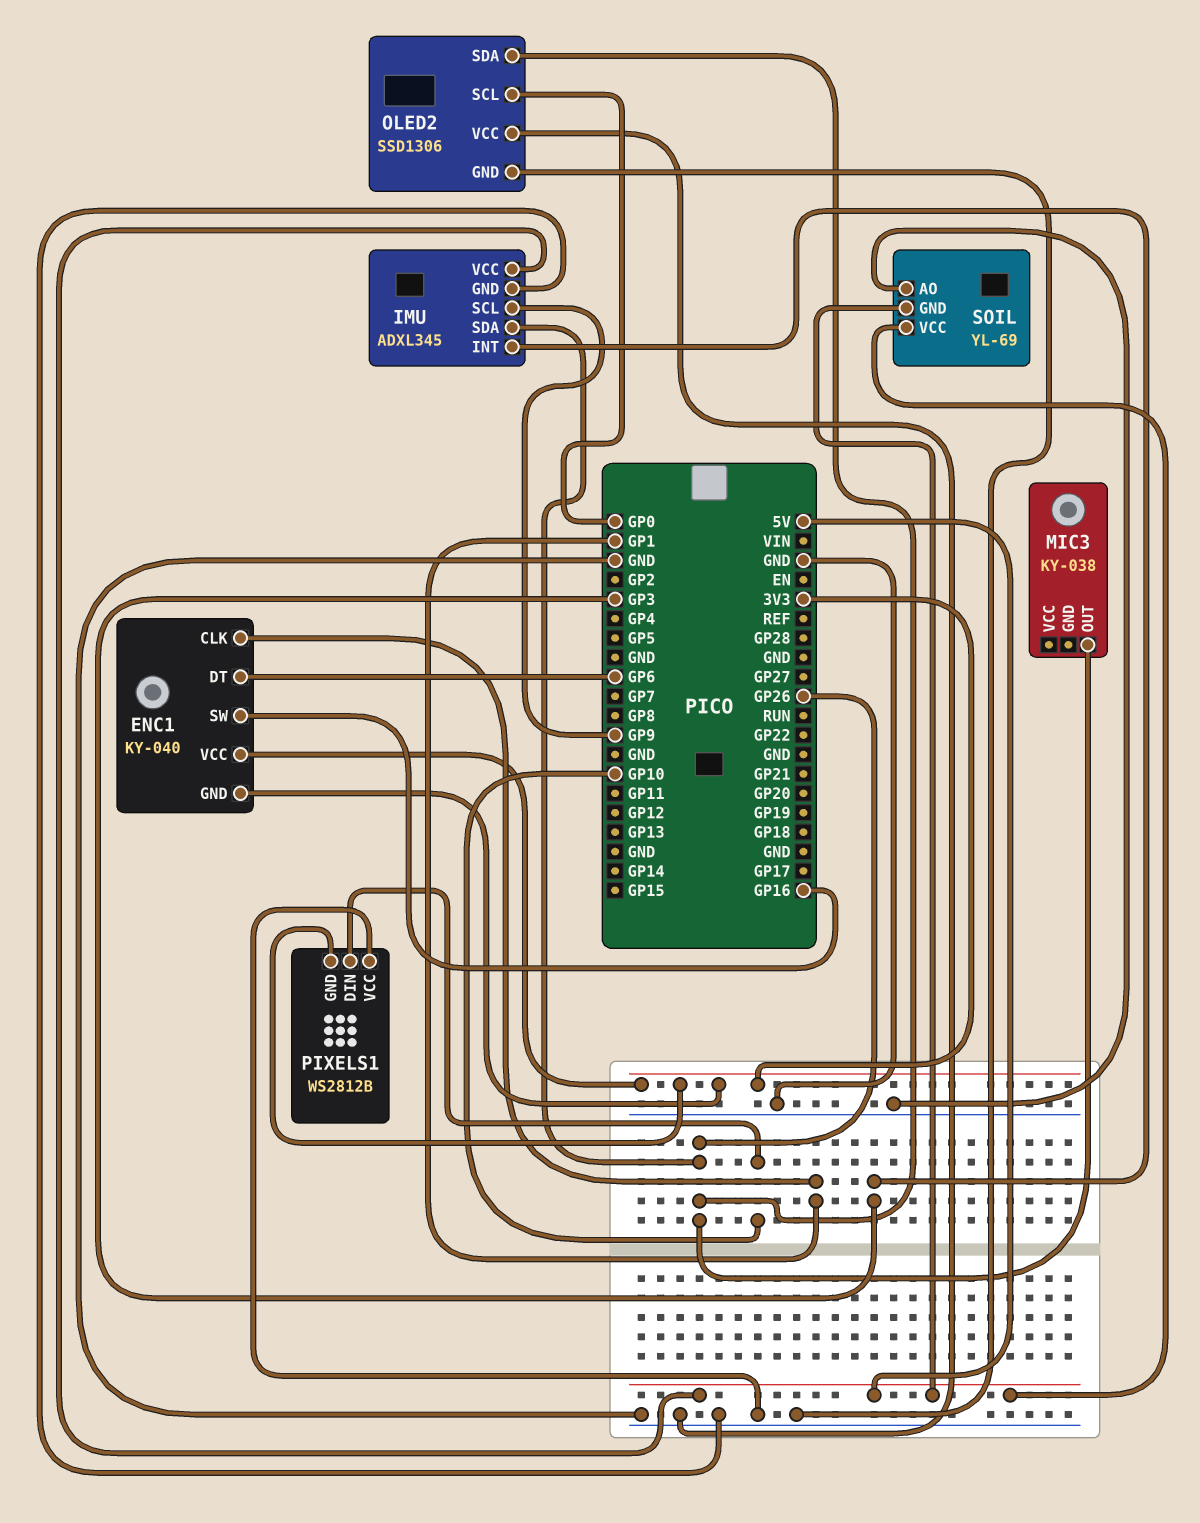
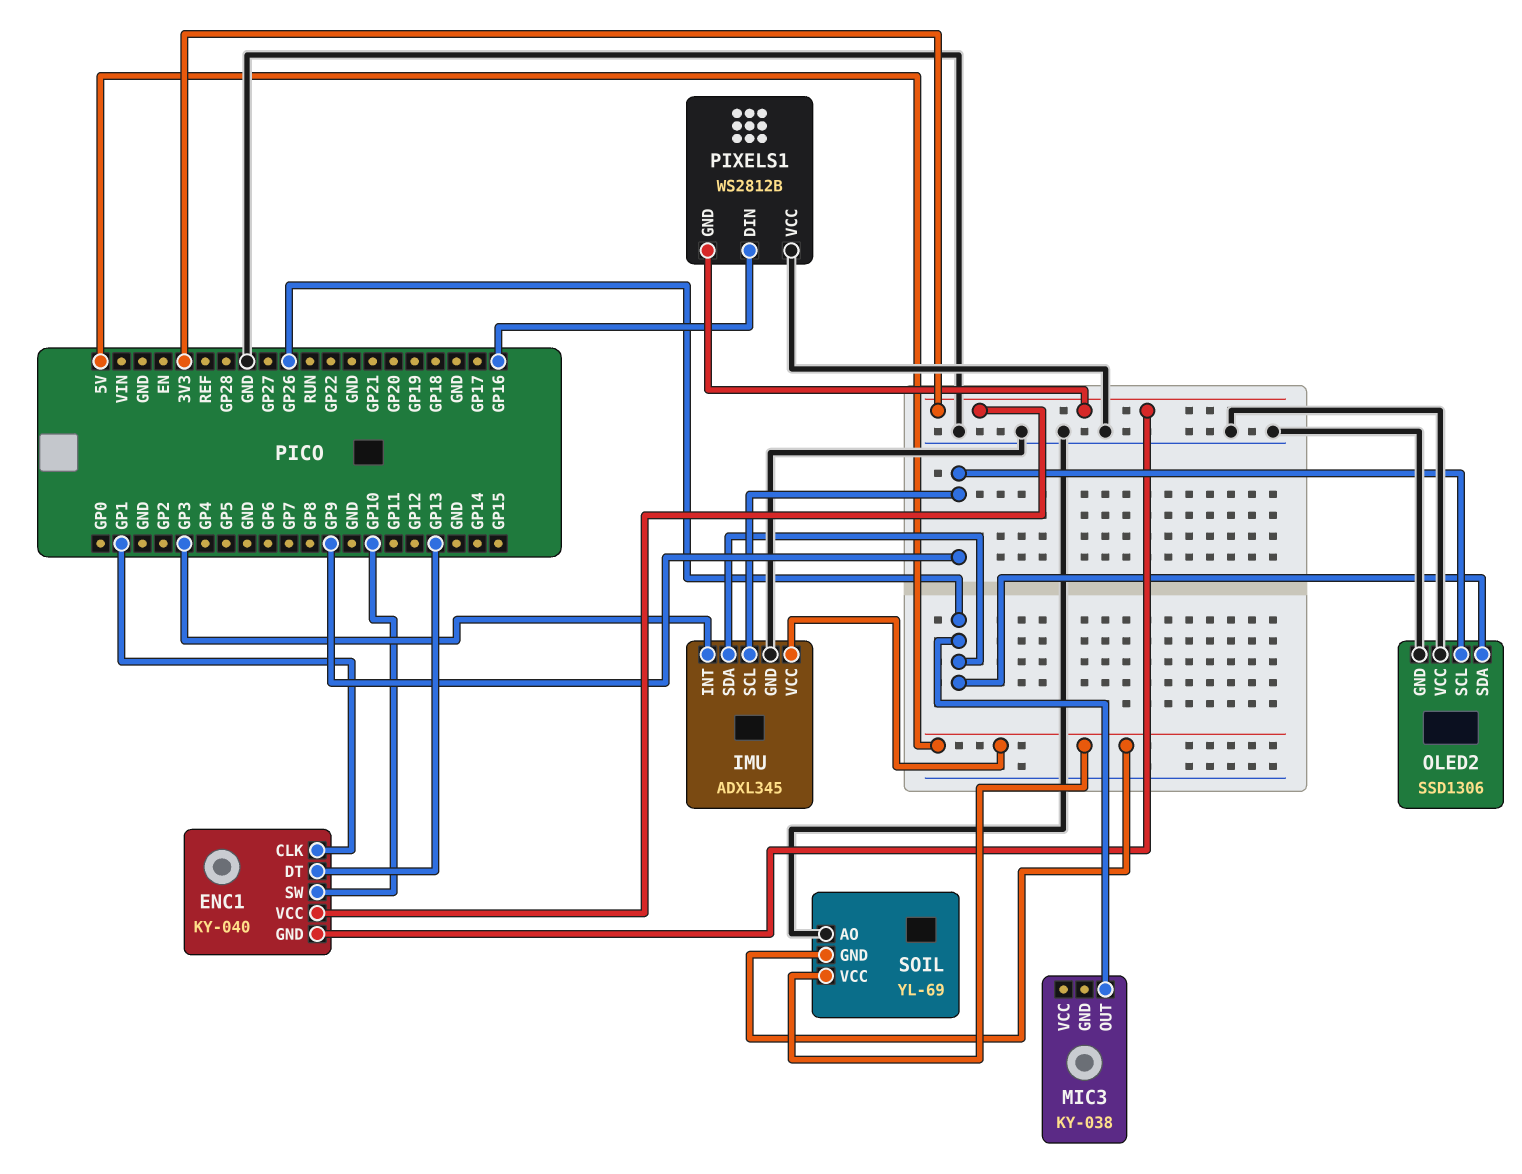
ENC1 pin DT: GP6 -> GP13
ENC1 pin SW: GP16 -> GP10
OLED2 pin SCL: GP0 -> GP9
PIXELS1 pin DIN: GP10 -> GP16

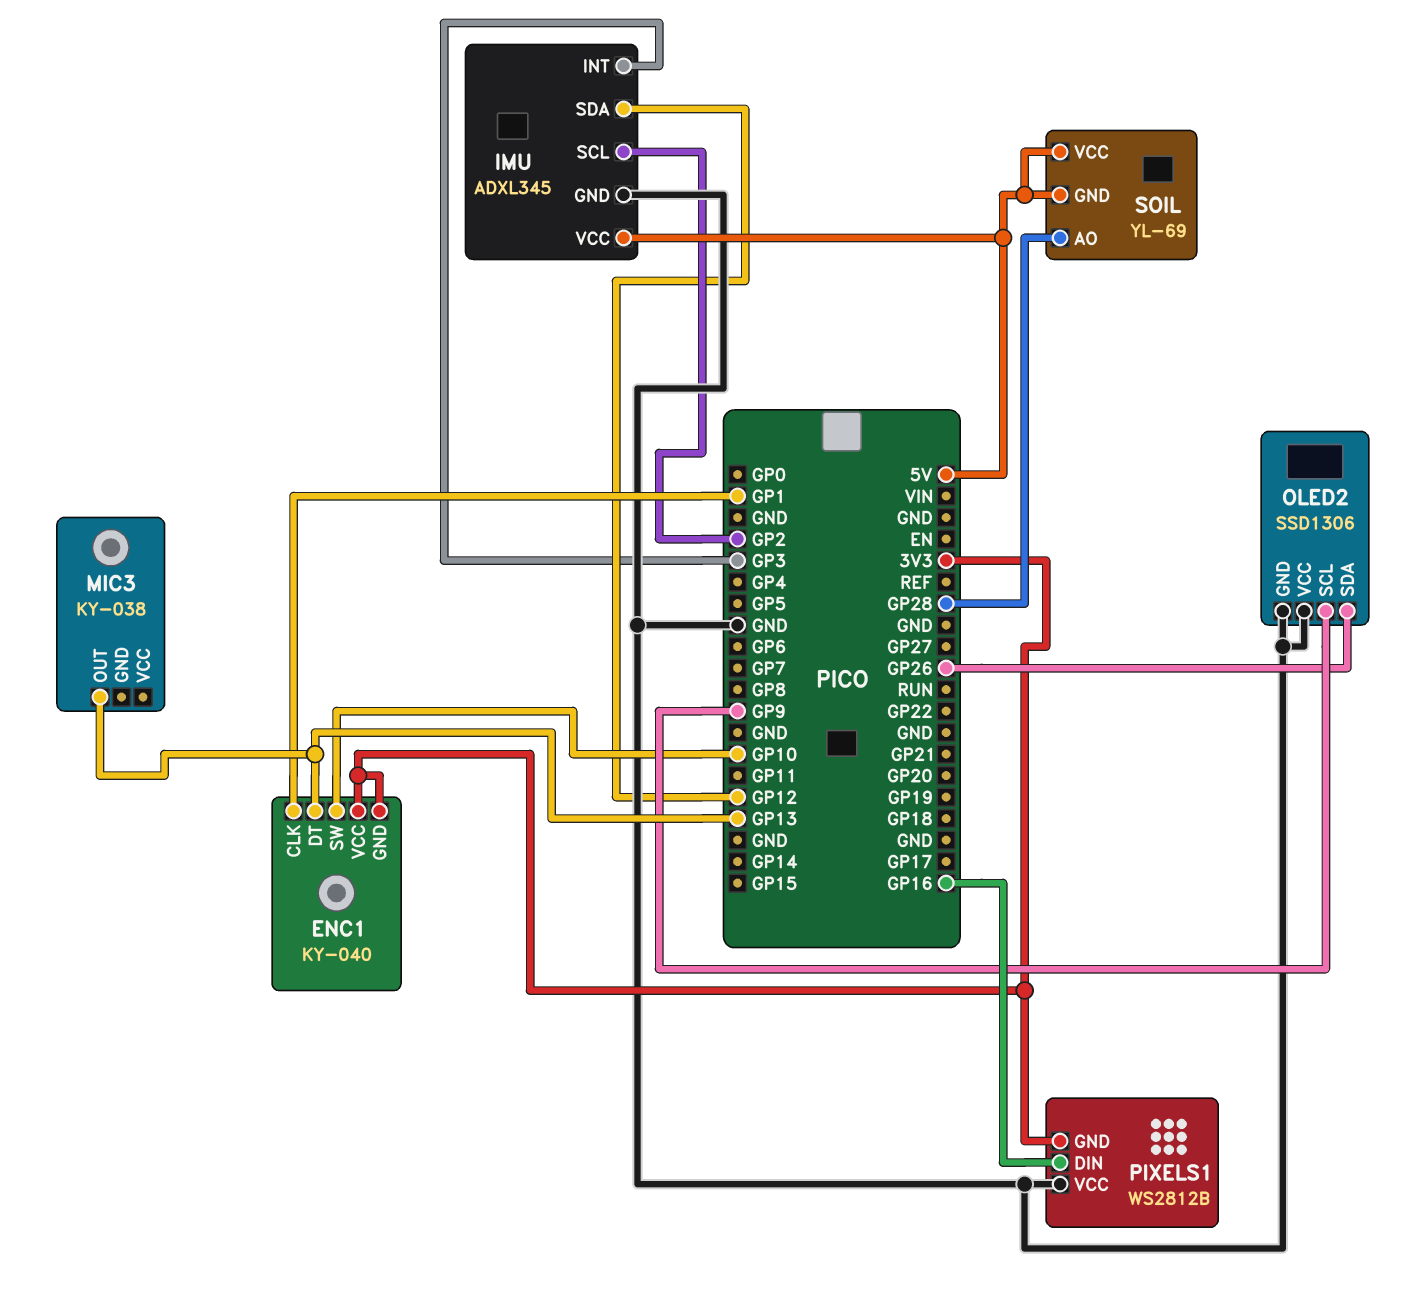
IMU pin SCL: GP9 -> GP2
IMU pin SDA: GP26 -> GP12
MIC3 pin OUT: GP26 -> GP13
SOIL pin AO: GND -> GP28

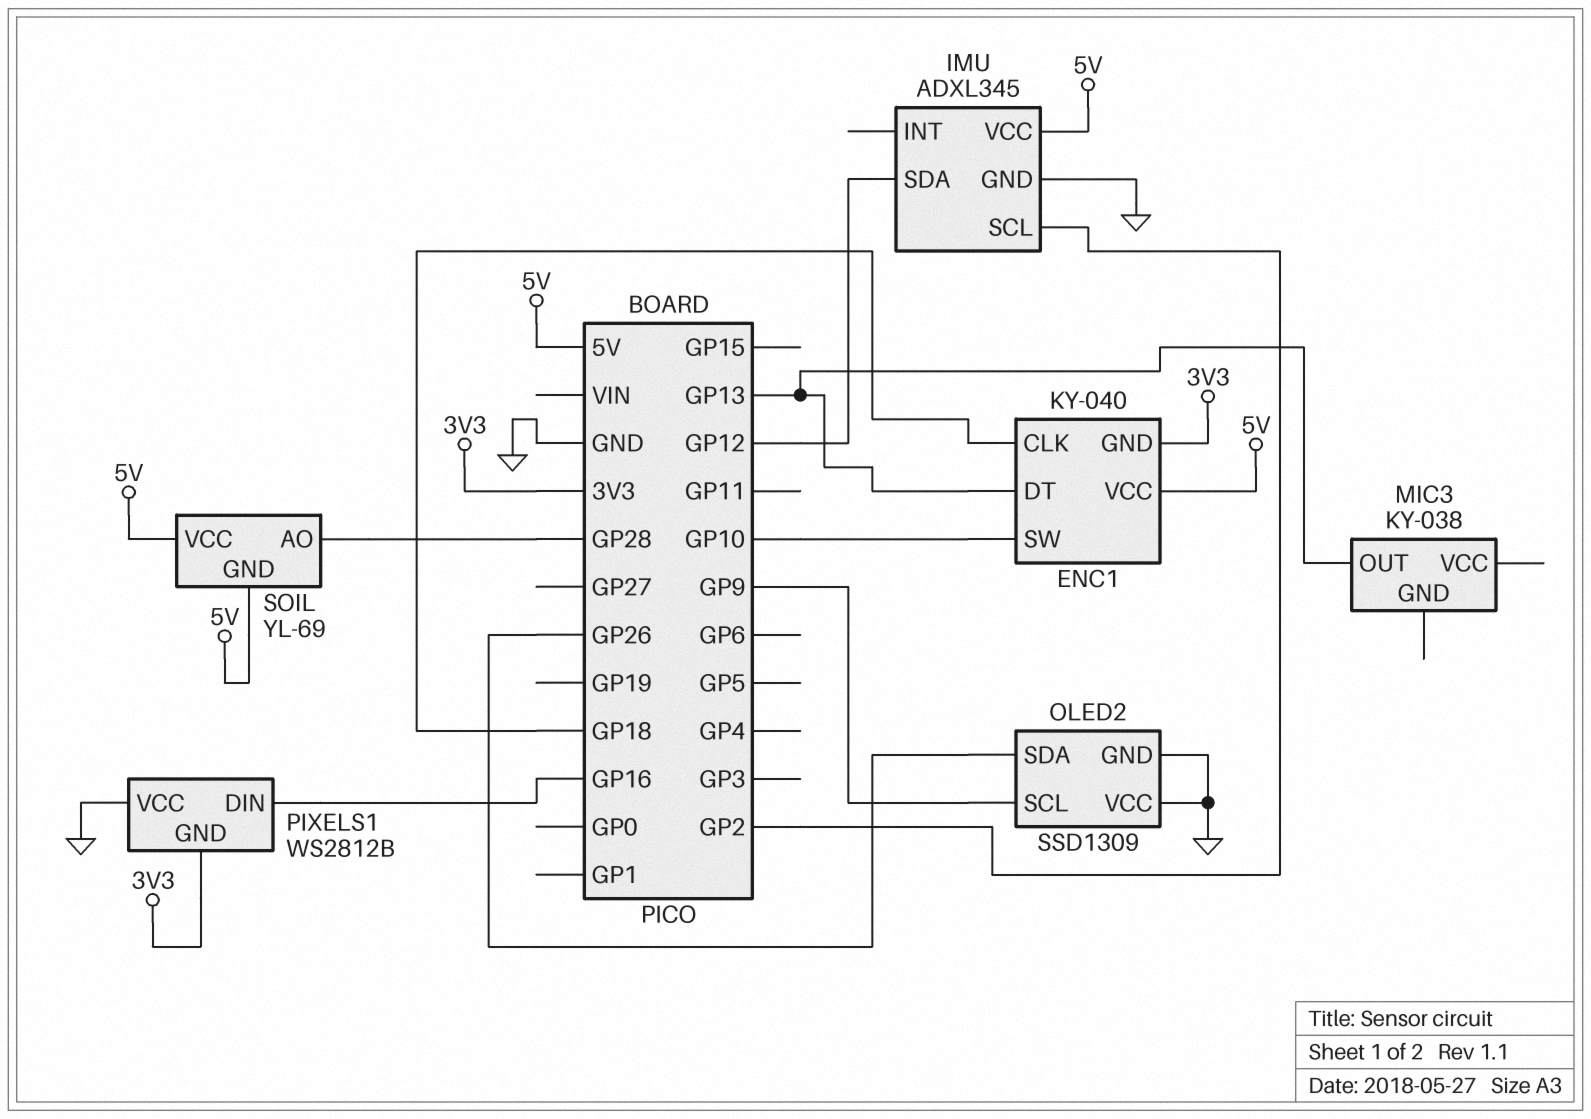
ENC1 pin CLK: GP1 -> GP18
ENC1 pin VCC: 3V3 -> 5V
IMU pin INT: GP3 -> none
OLED2: SSD1306 -> SSD1309

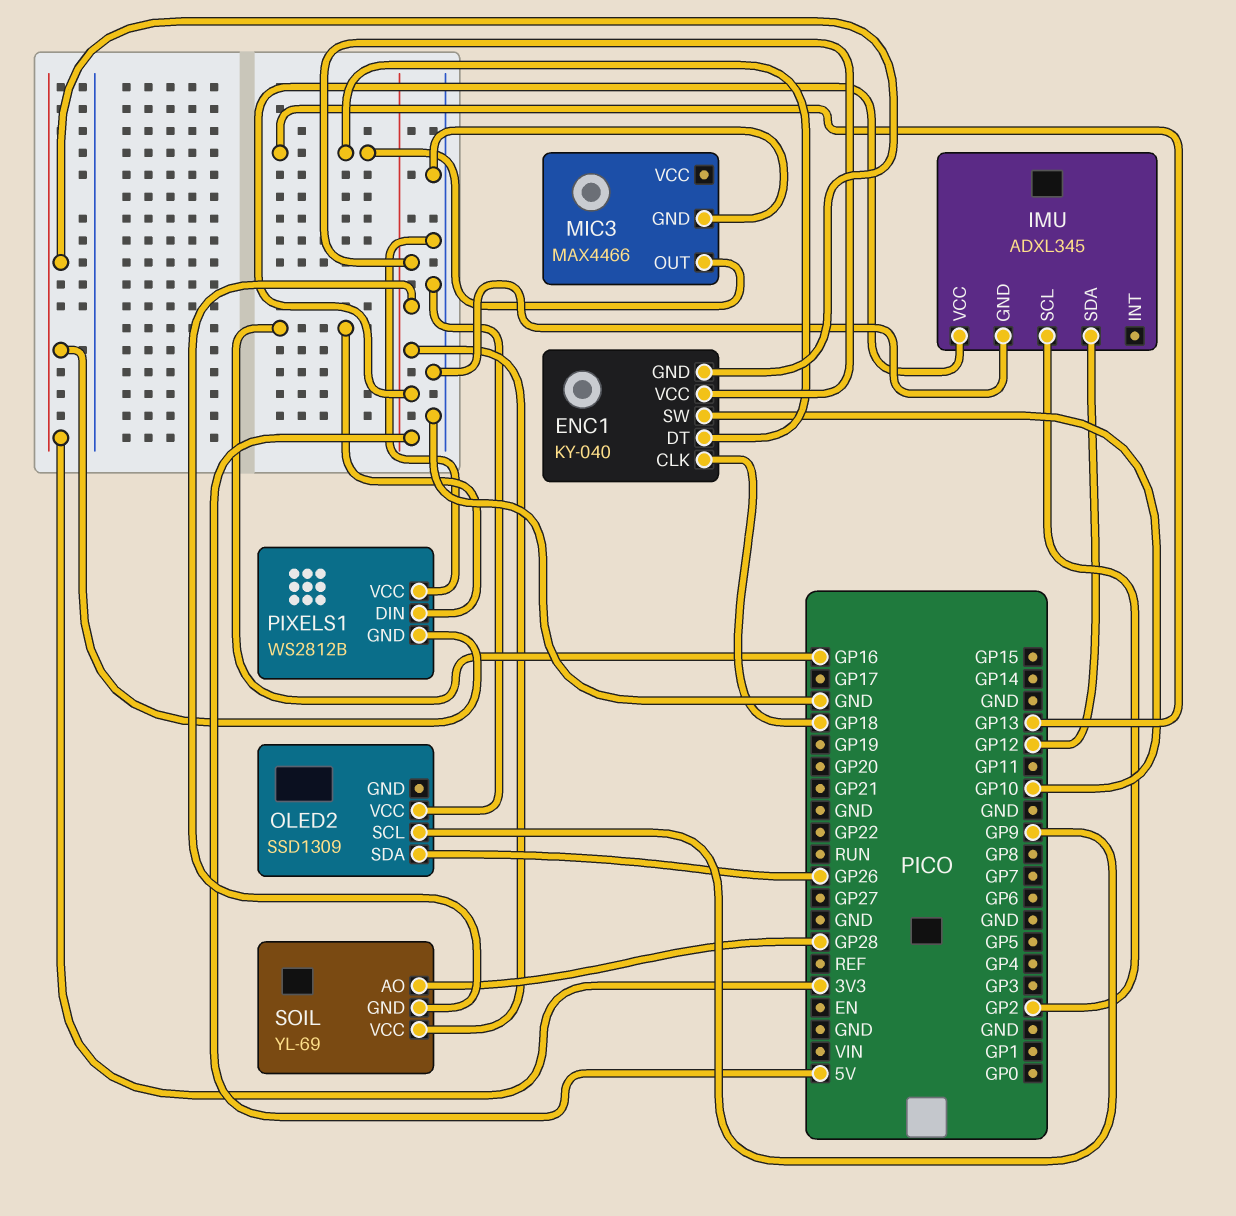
MIC3: KY-038 -> MAX4466
MIC3 pin GND: none -> GND
OLED2 pin GND: GND -> none

